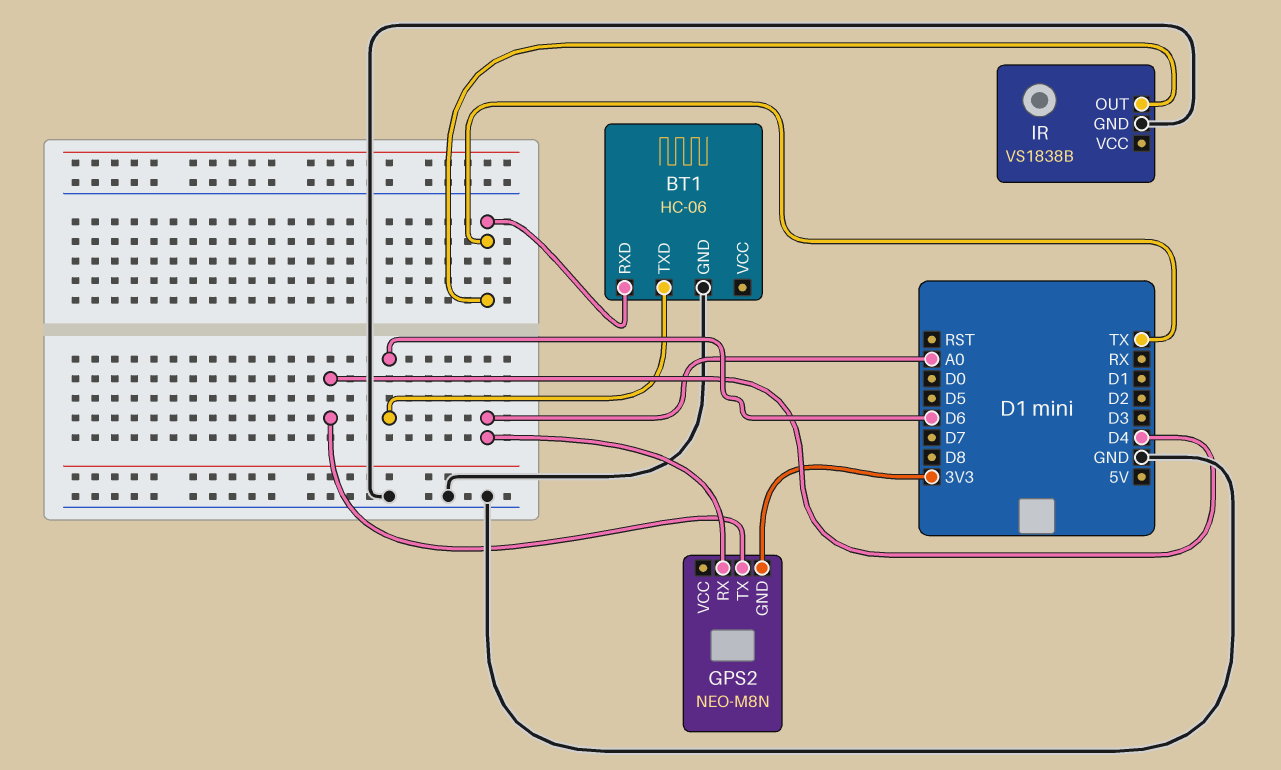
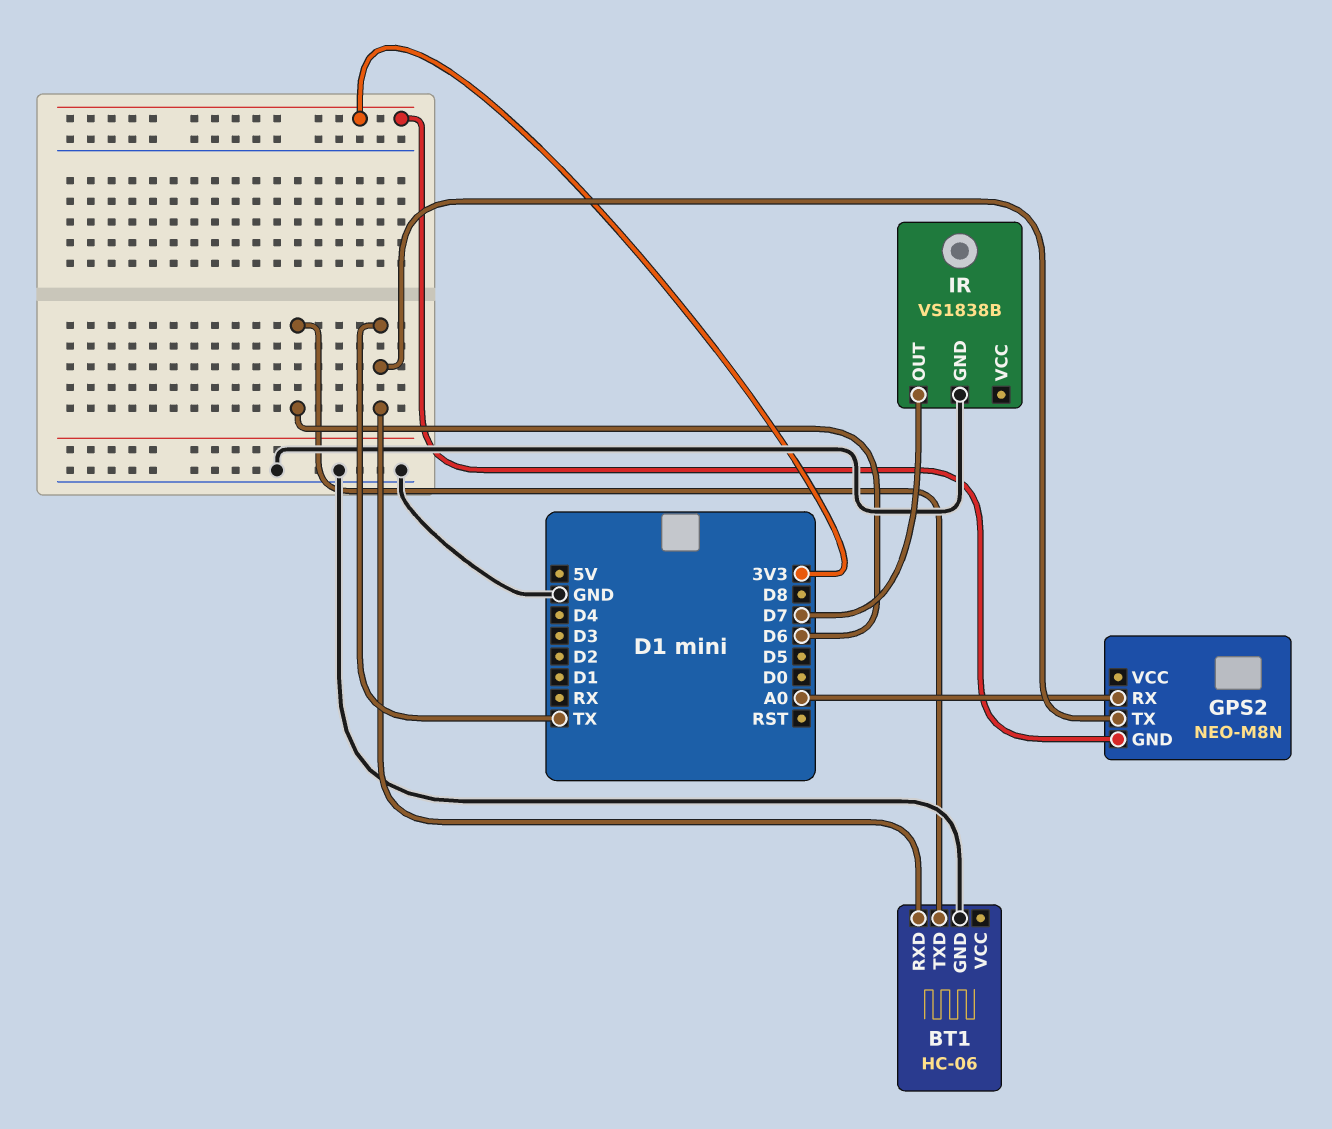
GPS2 pin TX: D4 -> TX
IR pin OUT: TX -> D7

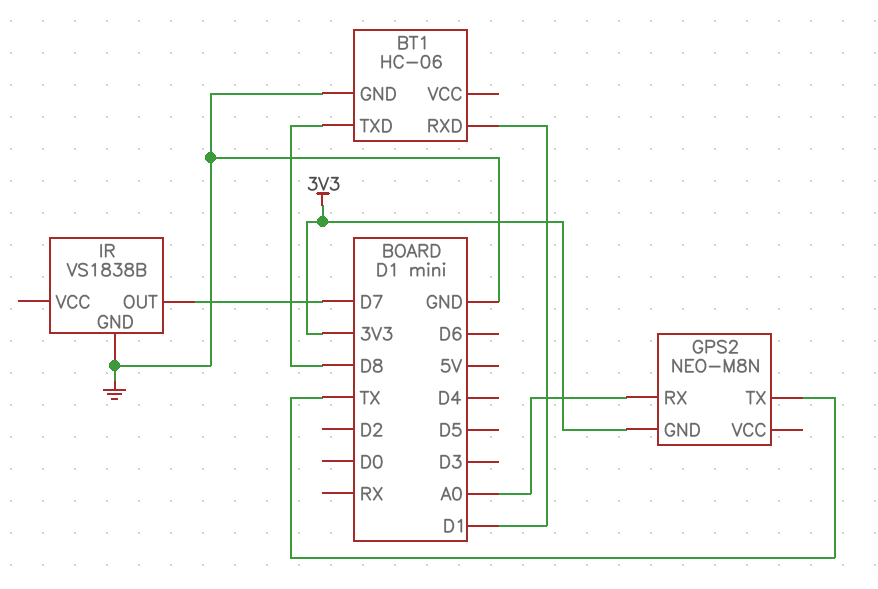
BT1 pin RXD: TX -> D1
BT1 pin TXD: D6 -> D8

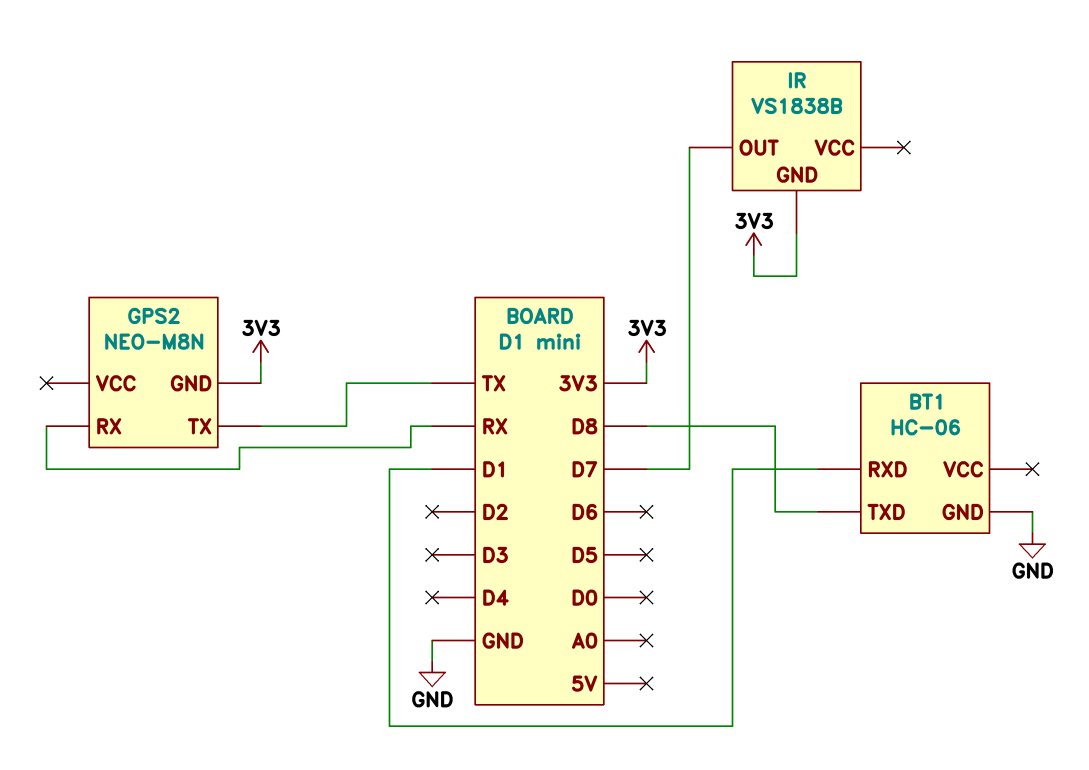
GPS2 pin RX: A0 -> RX
IR pin GND: GND -> 3V3

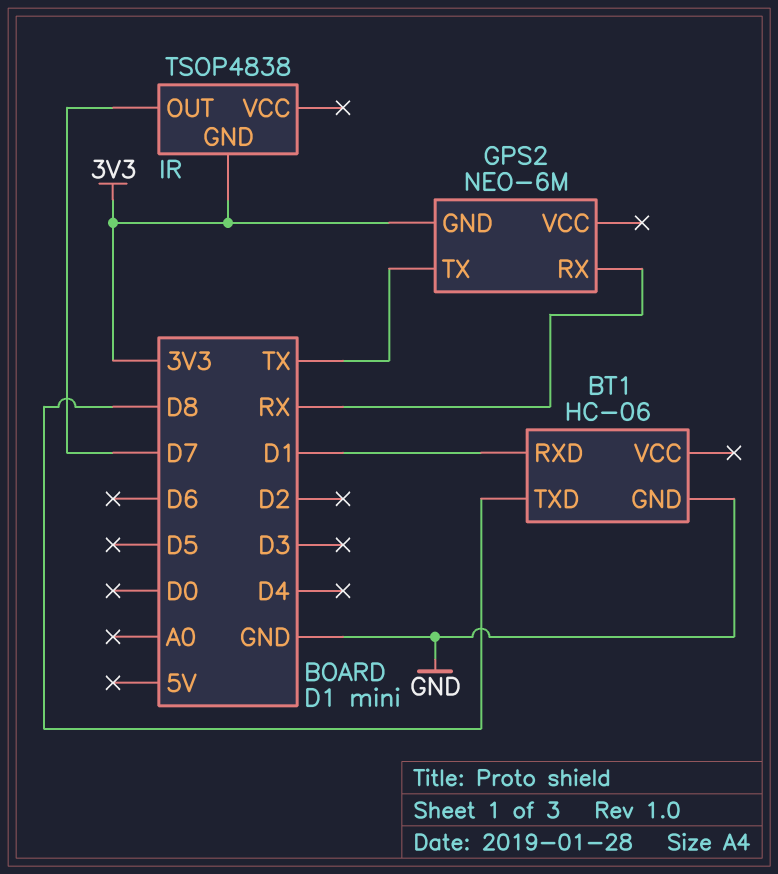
GPS2: NEO-M8N -> NEO-6M
IR: VS1838B -> TSOP4838

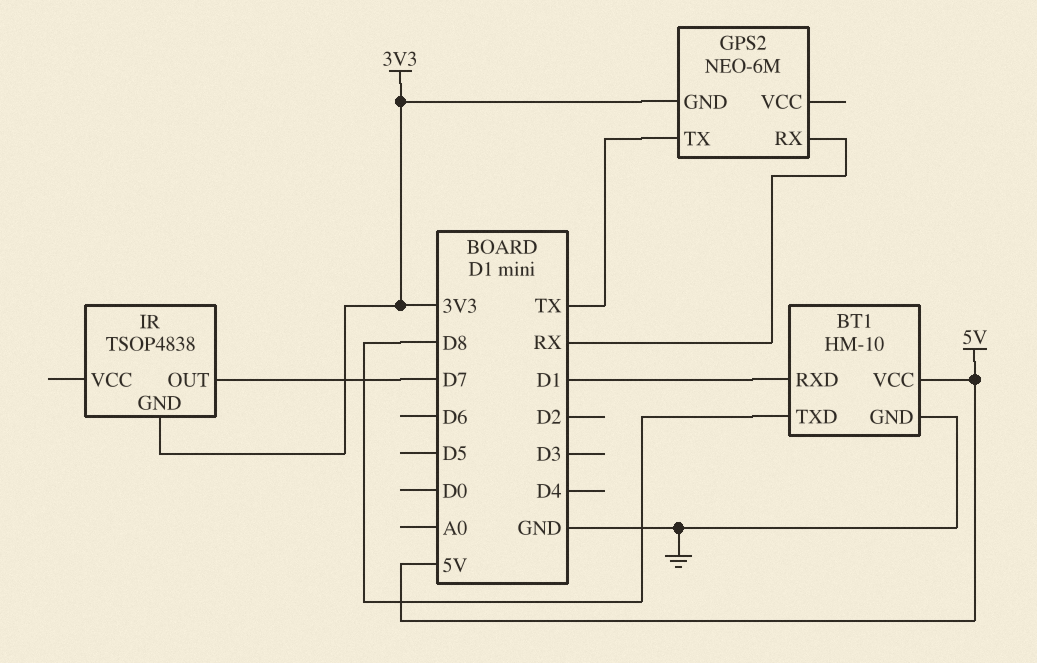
BT1: HC-06 -> HM-10
BT1 pin VCC: none -> 5V

